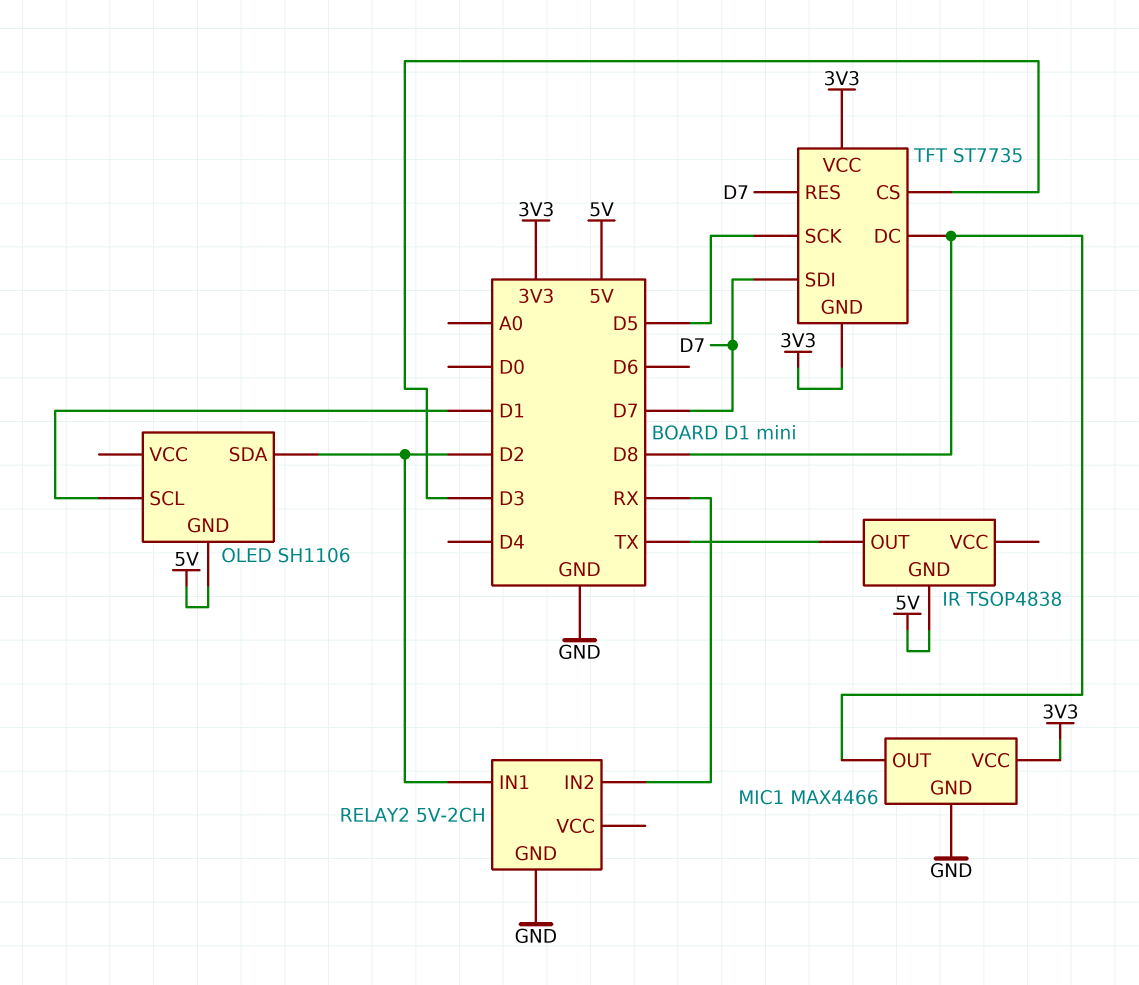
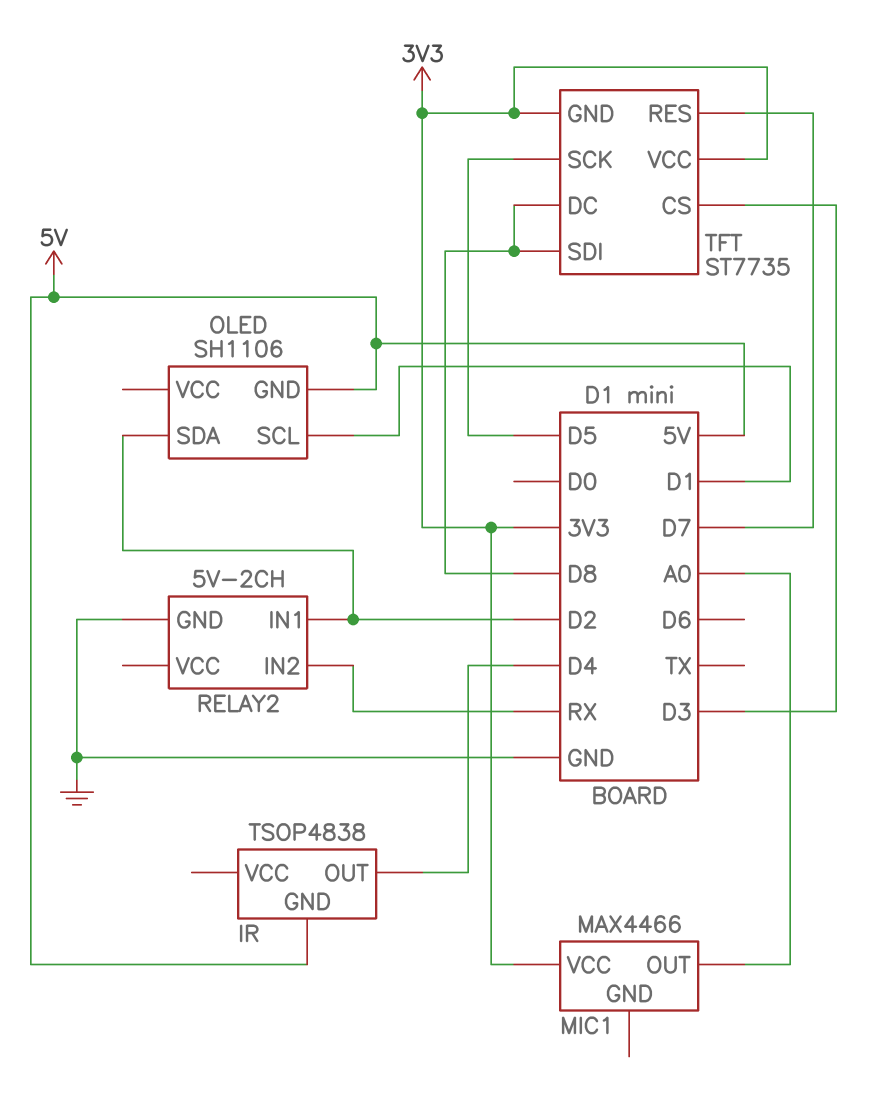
IR pin OUT: TX -> D4
MIC1 pin GND: GND -> none
MIC1 pin OUT: D8 -> A0
TFT pin SDI: D7 -> D8

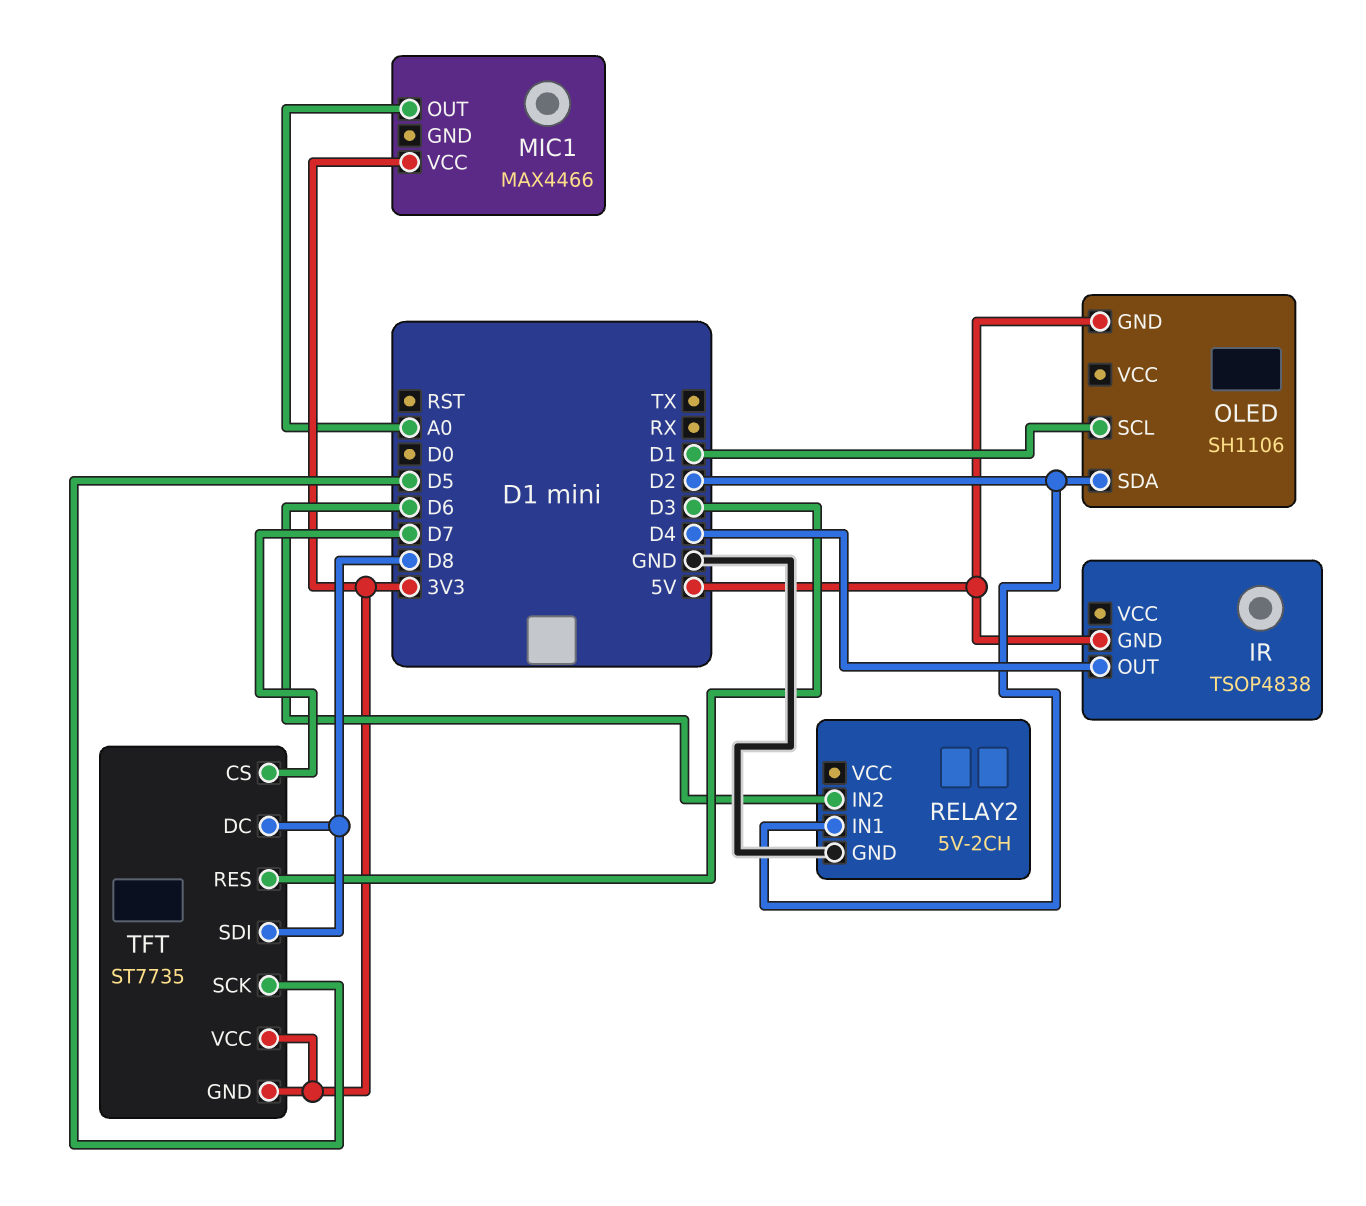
RELAY2 pin IN2: RX -> D6
TFT pin CS: D3 -> D7
TFT pin RES: D7 -> D3

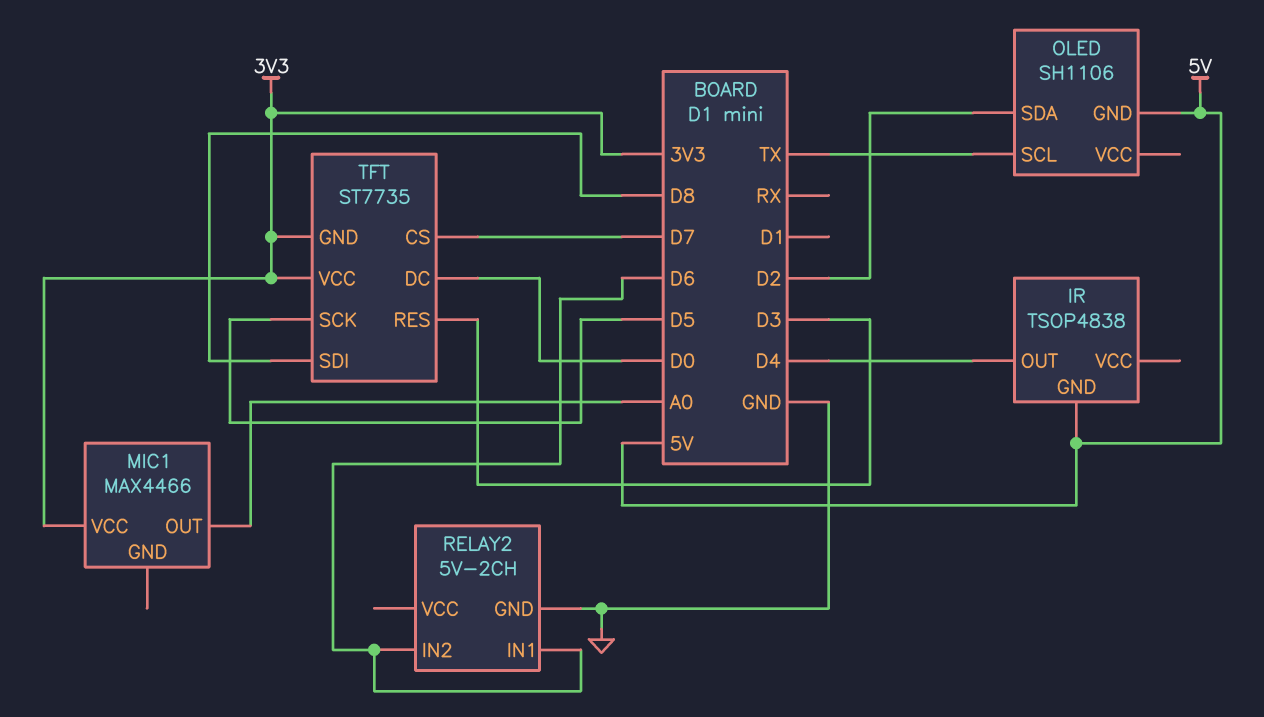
OLED pin SCL: D1 -> TX
RELAY2 pin IN1: D2 -> D6
TFT pin DC: D8 -> D0

